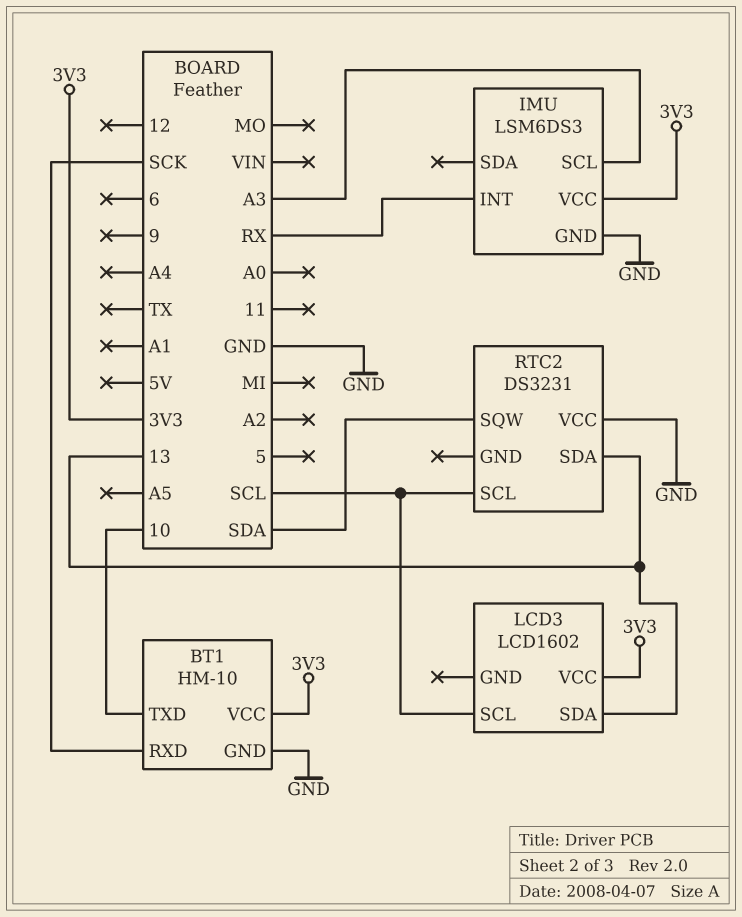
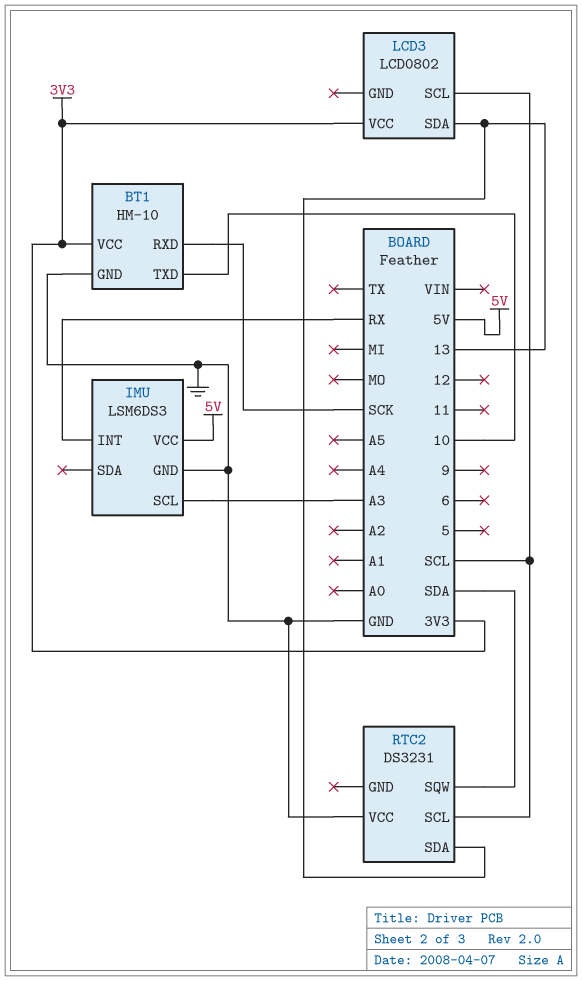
IMU pin VCC: 3V3 -> 5V
LCD3: LCD1602 -> LCD0802

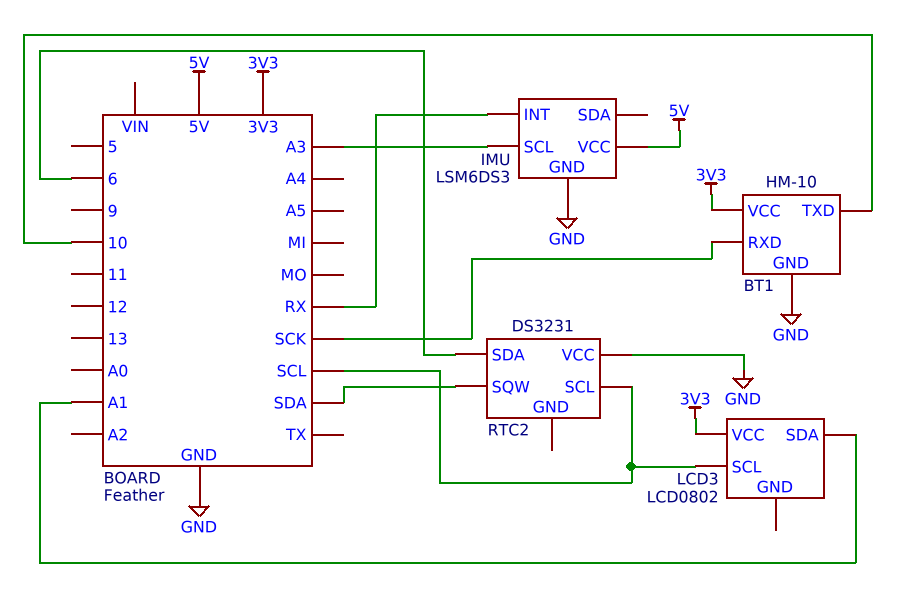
LCD3 pin SDA: 13 -> A1
RTC2 pin SDA: 13 -> 6

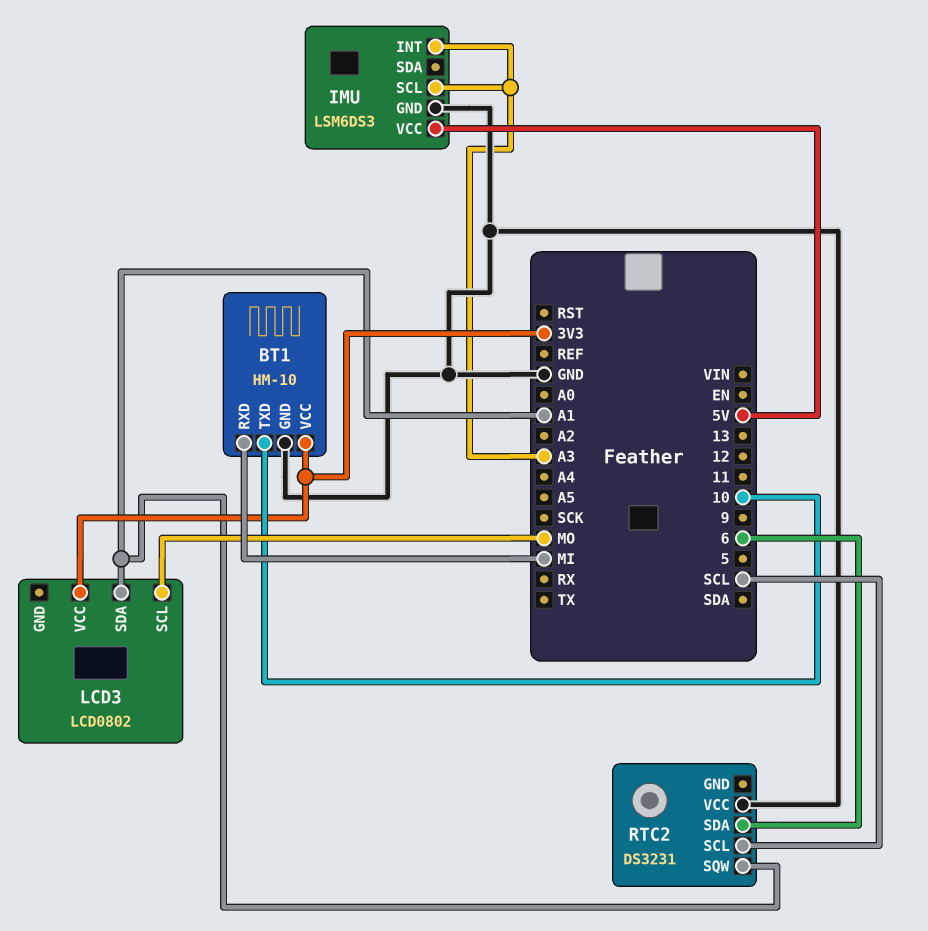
BT1 pin RXD: SCK -> MI
IMU pin INT: RX -> A3
LCD3 pin SCL: SCL -> MO
RTC2 pin SQW: SDA -> A1

